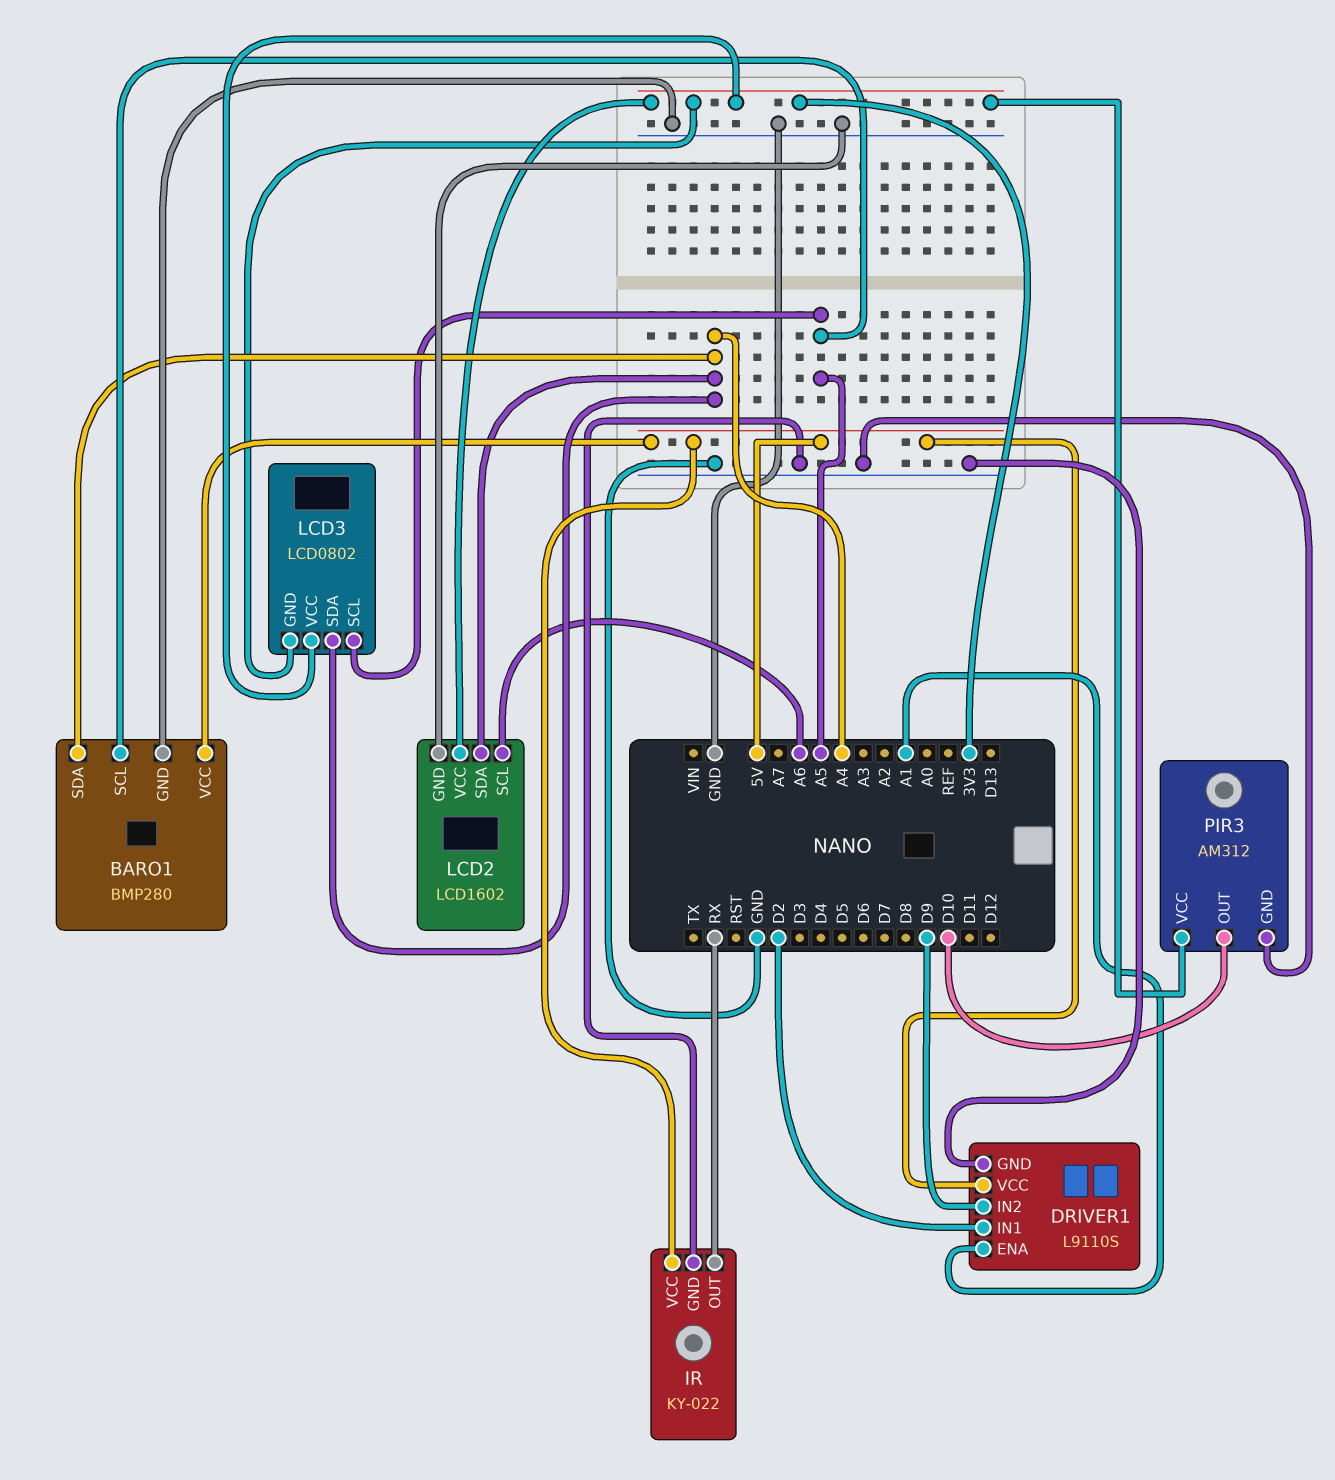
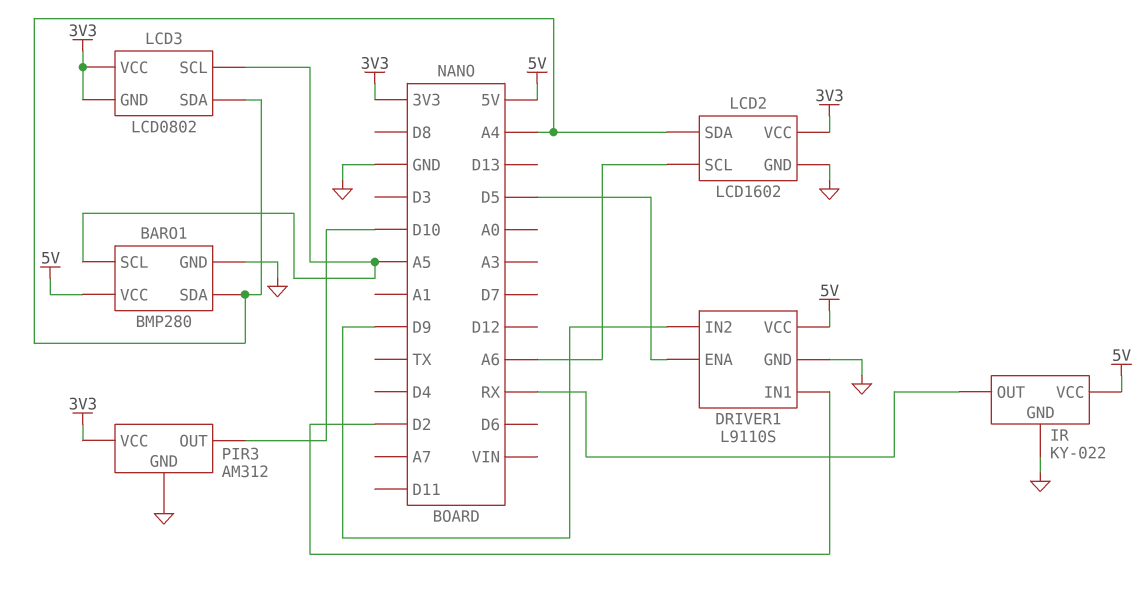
DRIVER1 pin ENA: A1 -> D5

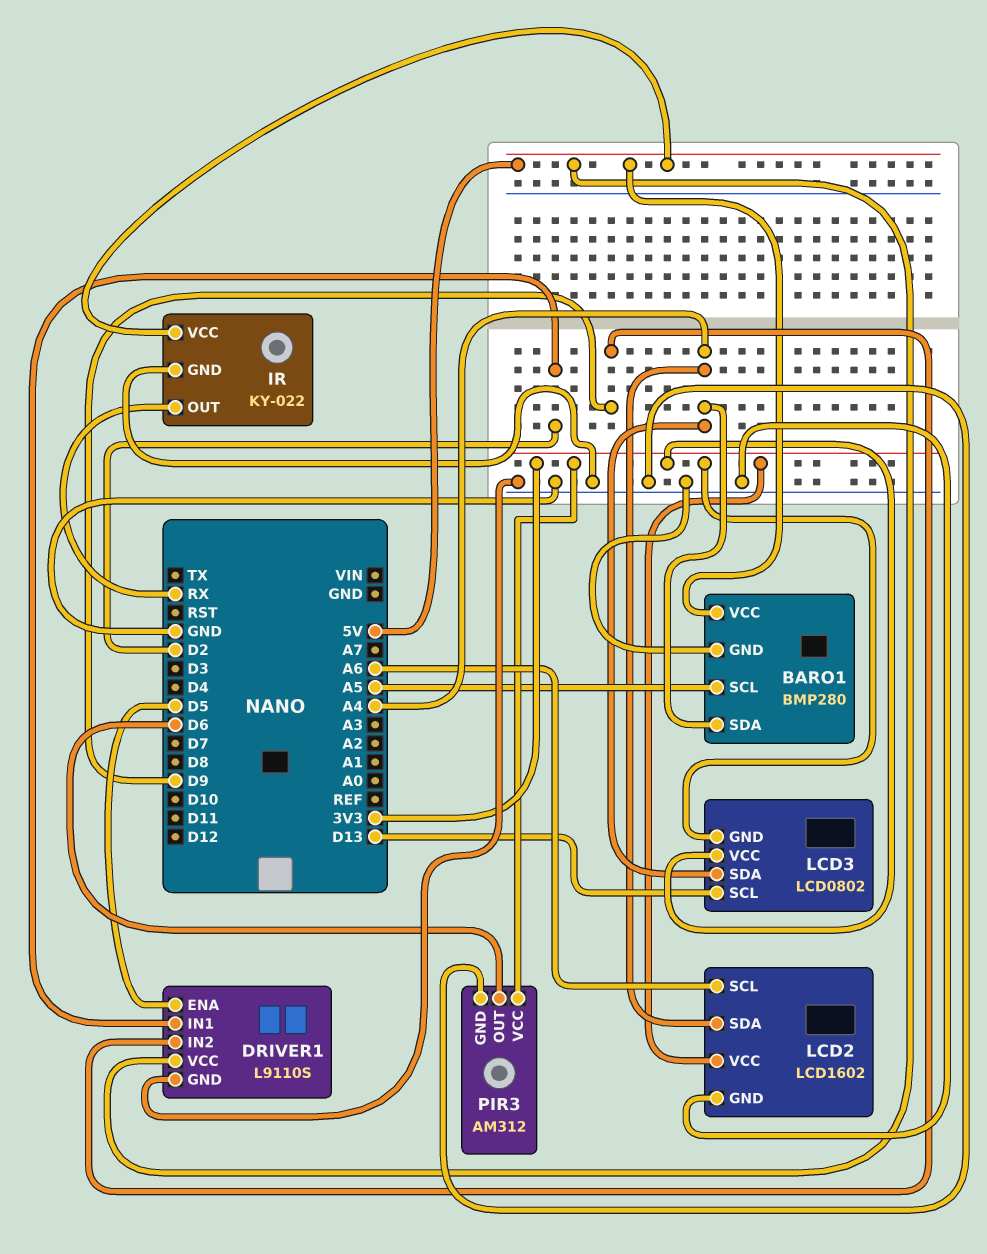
LCD3 pin SCL: A5 -> D13
PIR3 pin OUT: D10 -> D6

